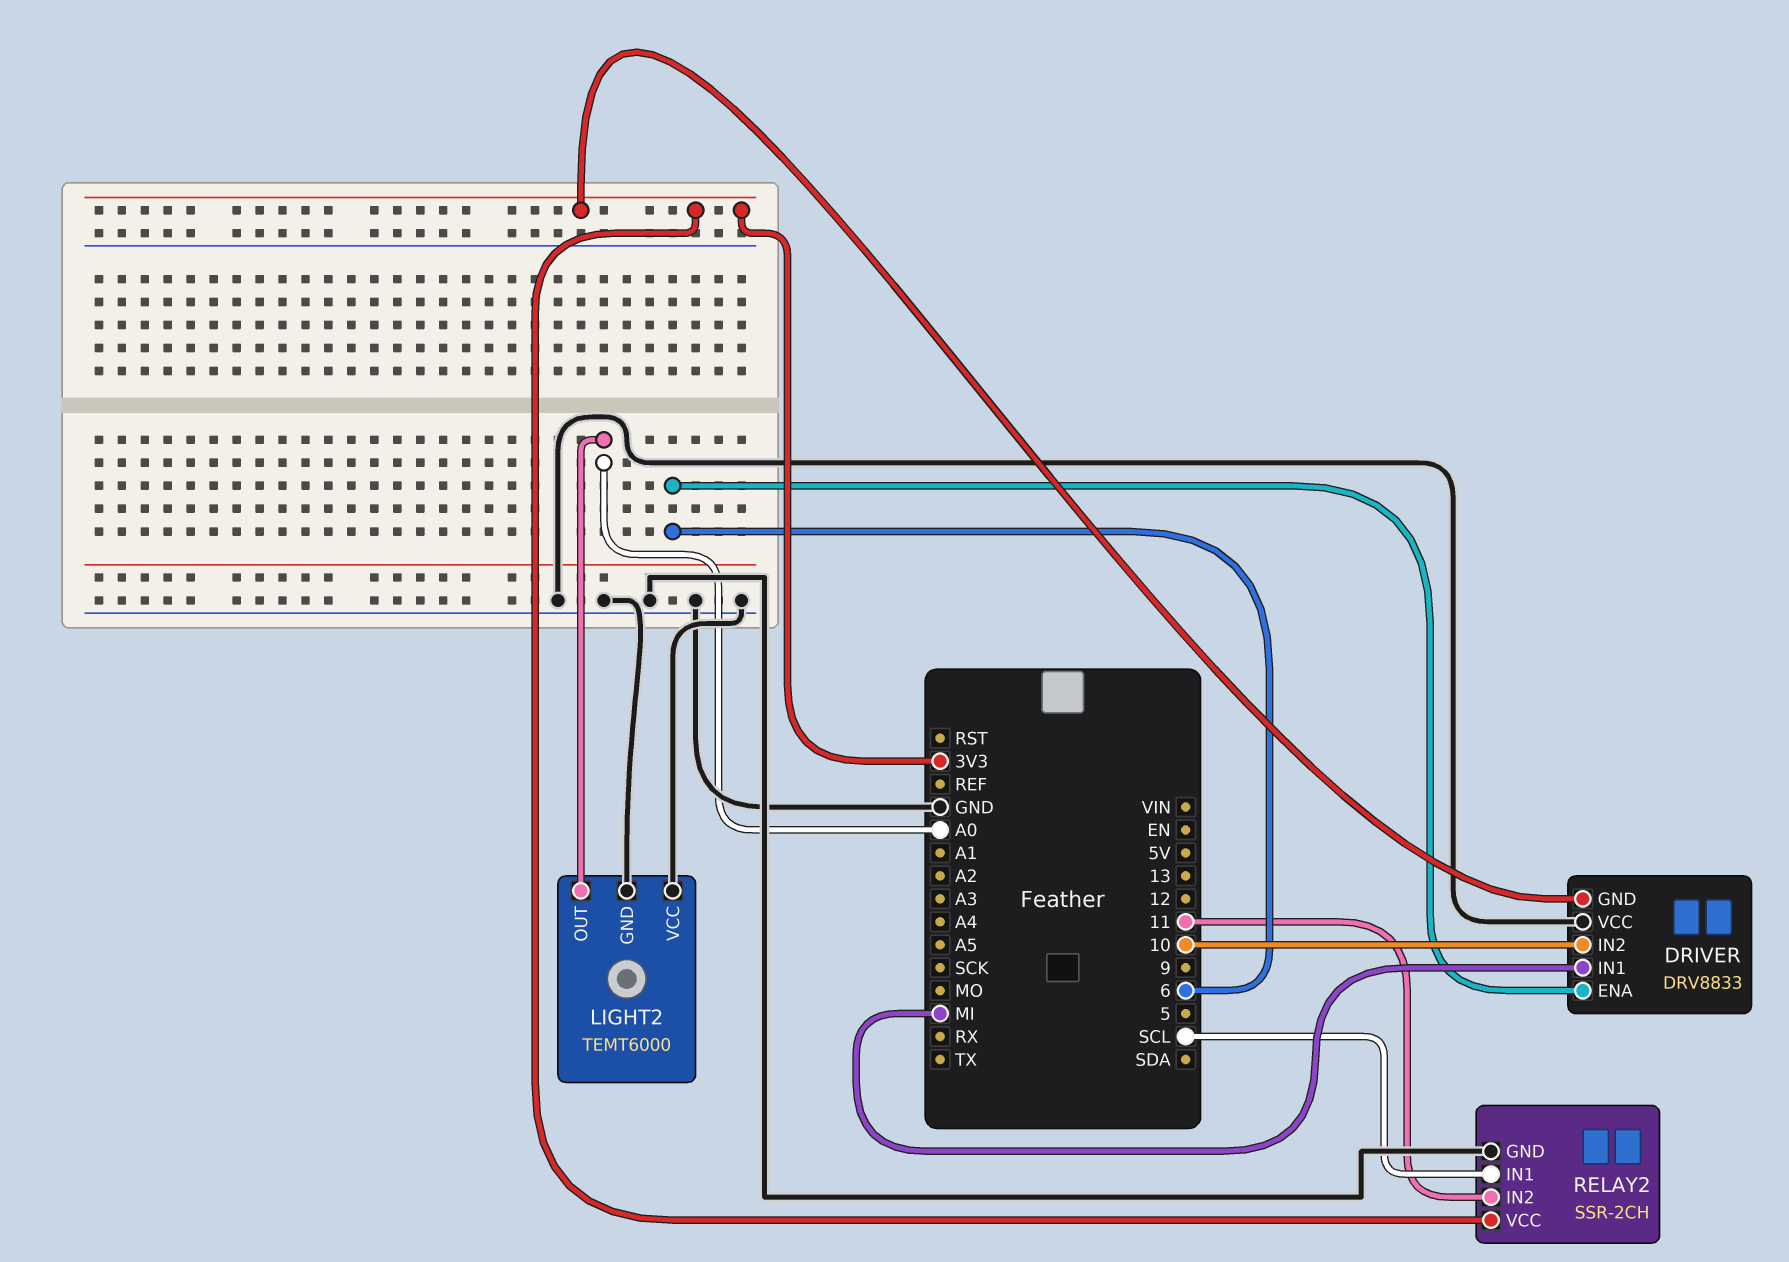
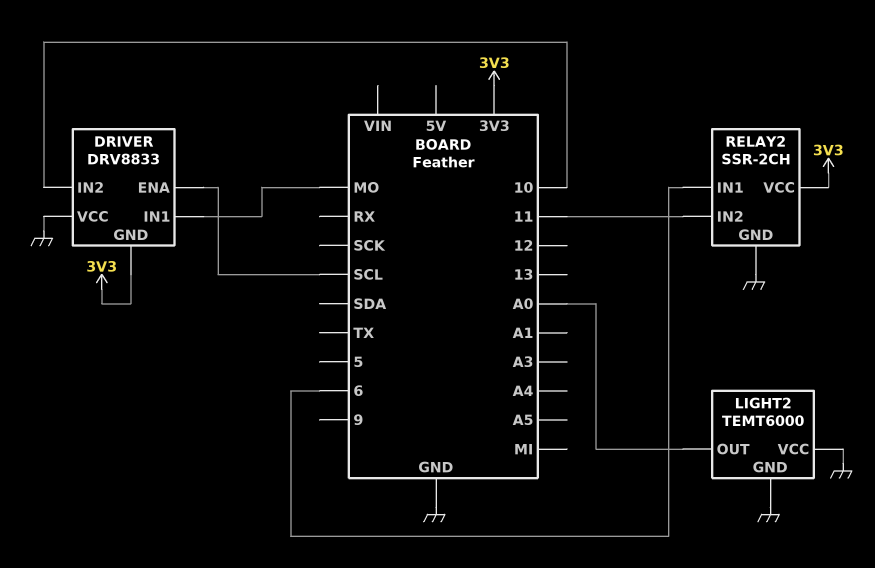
DRIVER pin ENA: 6 -> SCL
DRIVER pin IN1: MI -> MO
RELAY2 pin IN1: SCL -> 6

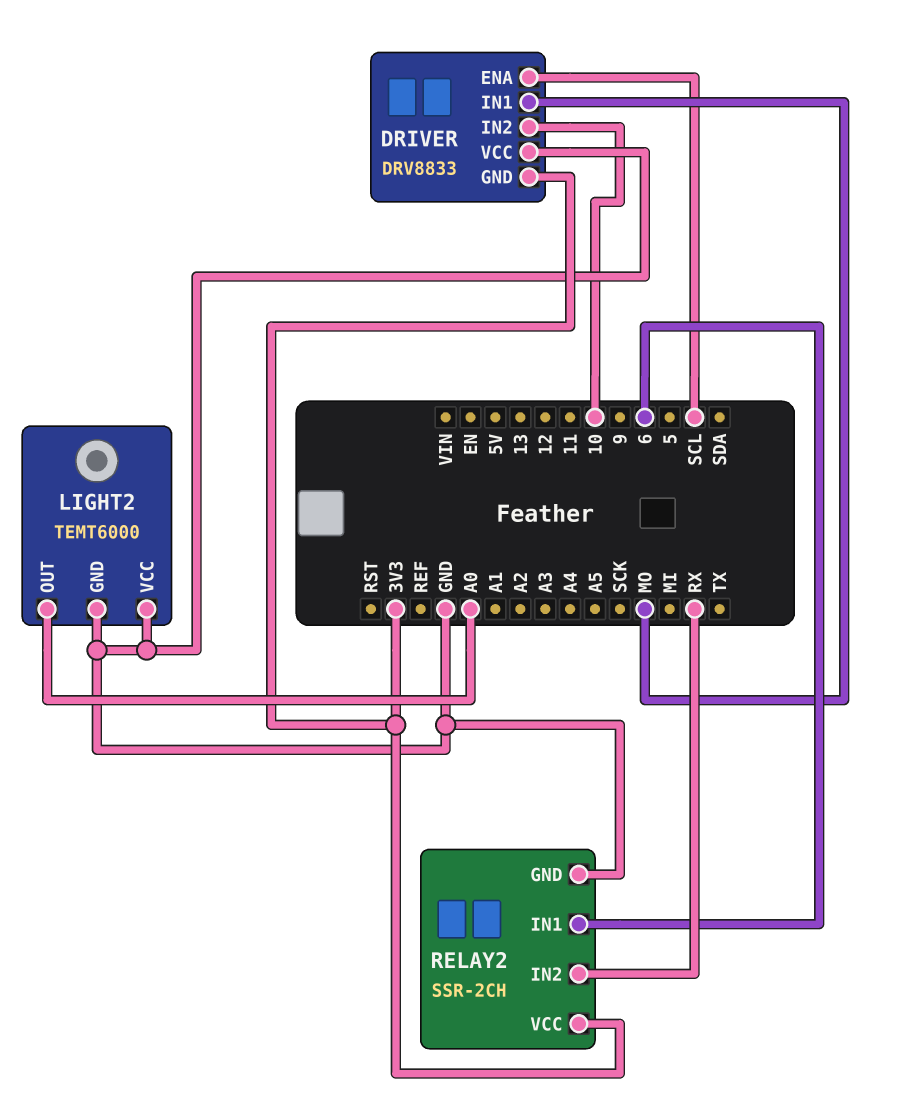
RELAY2 pin IN2: 11 -> RX

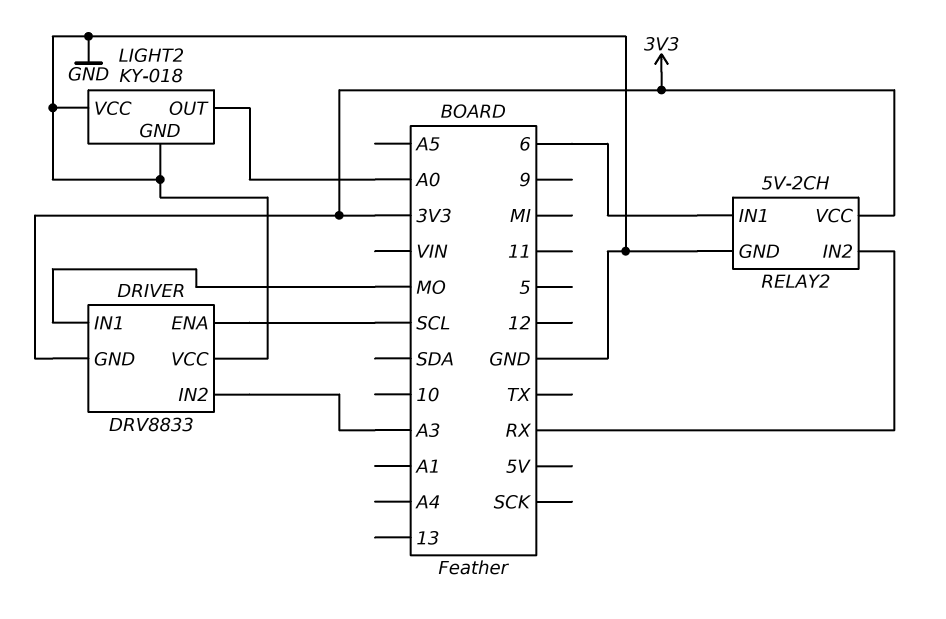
DRIVER pin IN2: 10 -> A3
LIGHT2: TEMT6000 -> KY-018
RELAY2: SSR-2CH -> 5V-2CH

